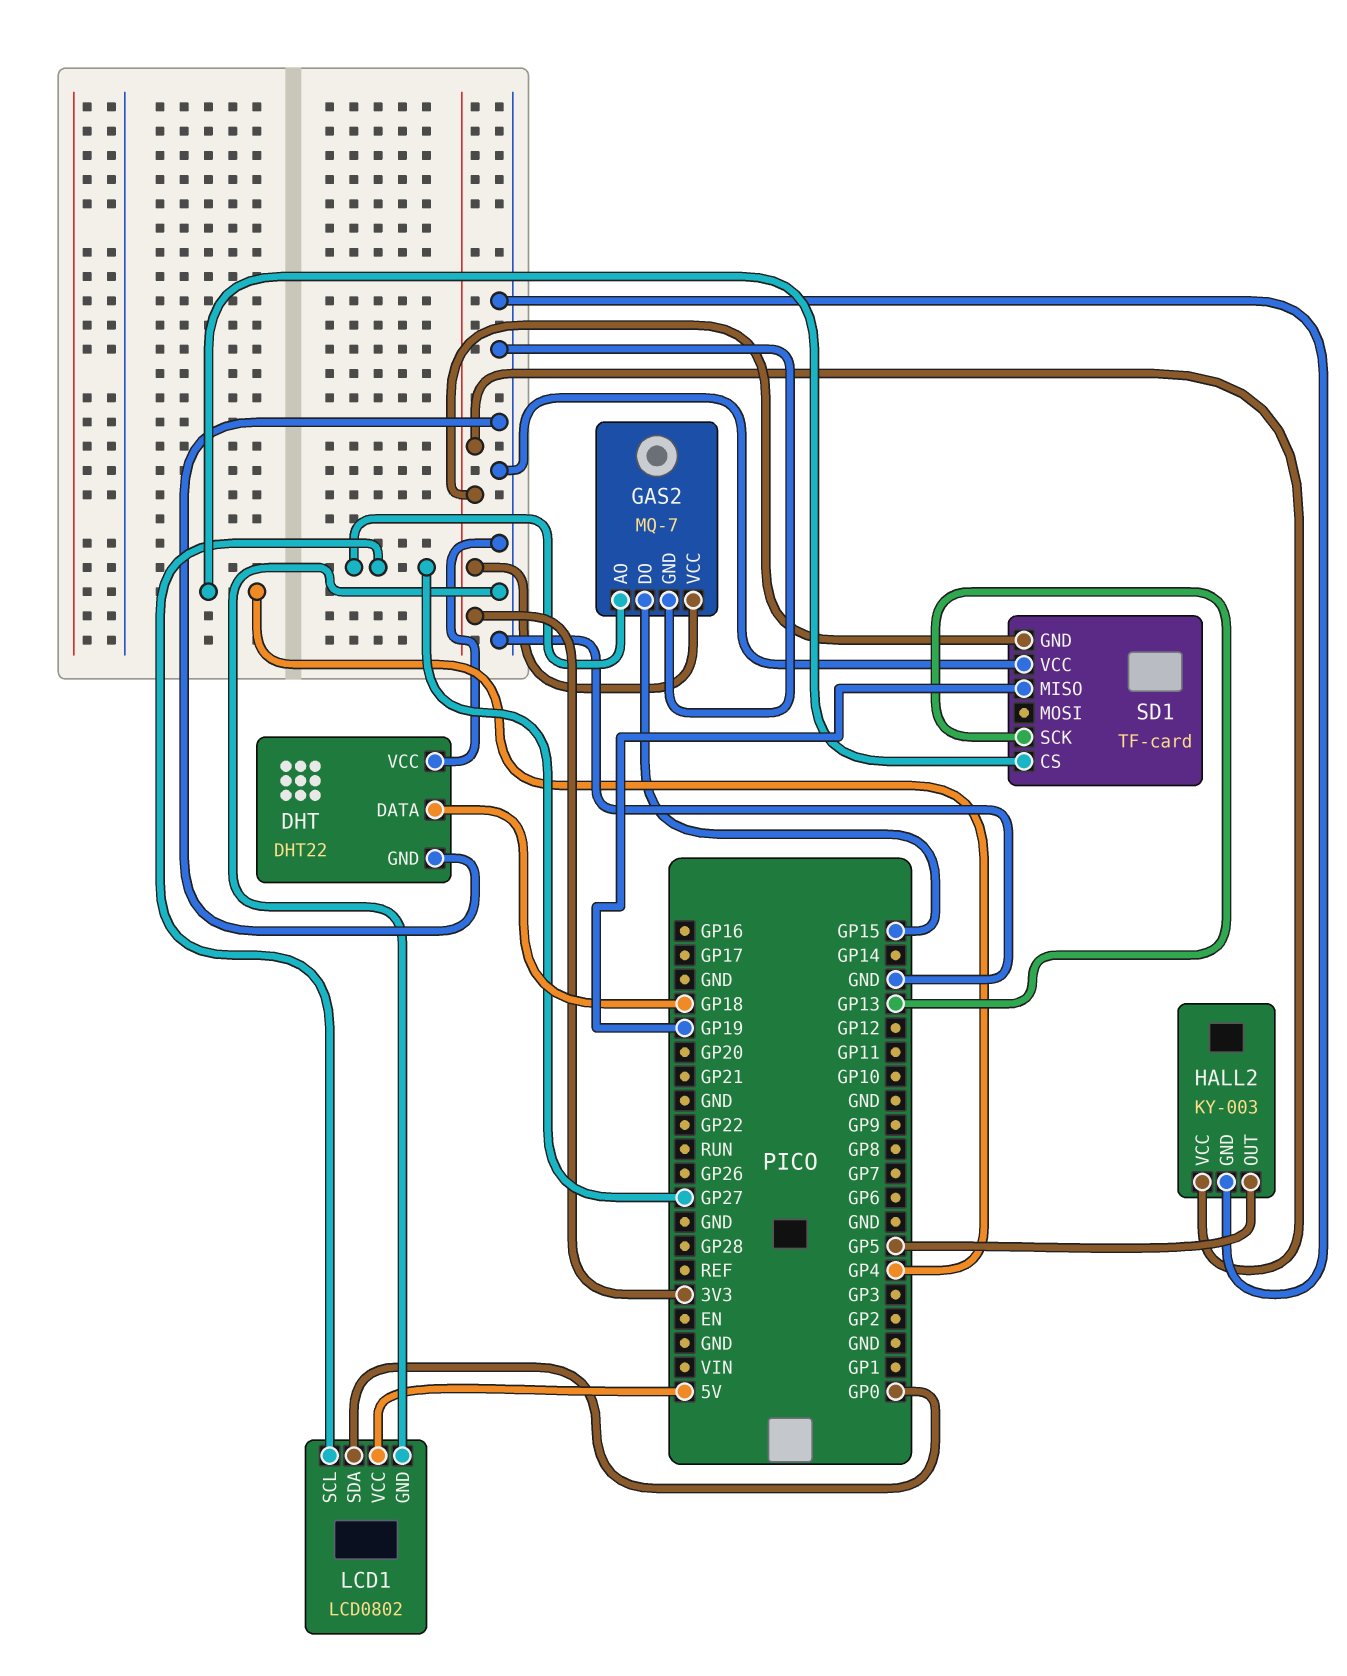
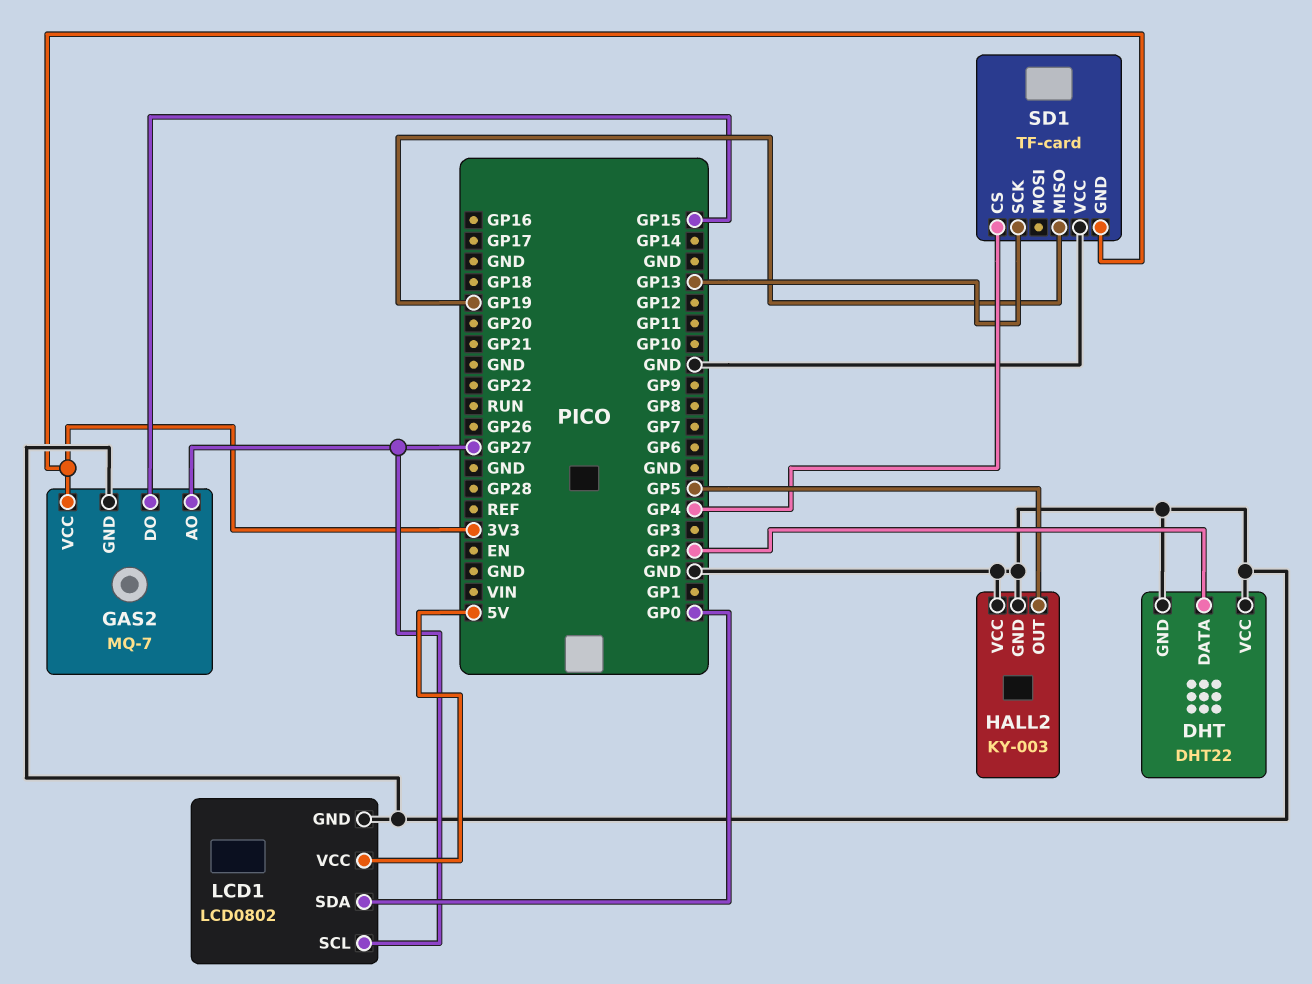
DHT pin DATA: GP18 -> GP2
HALL2 pin VCC: 3V3 -> GND

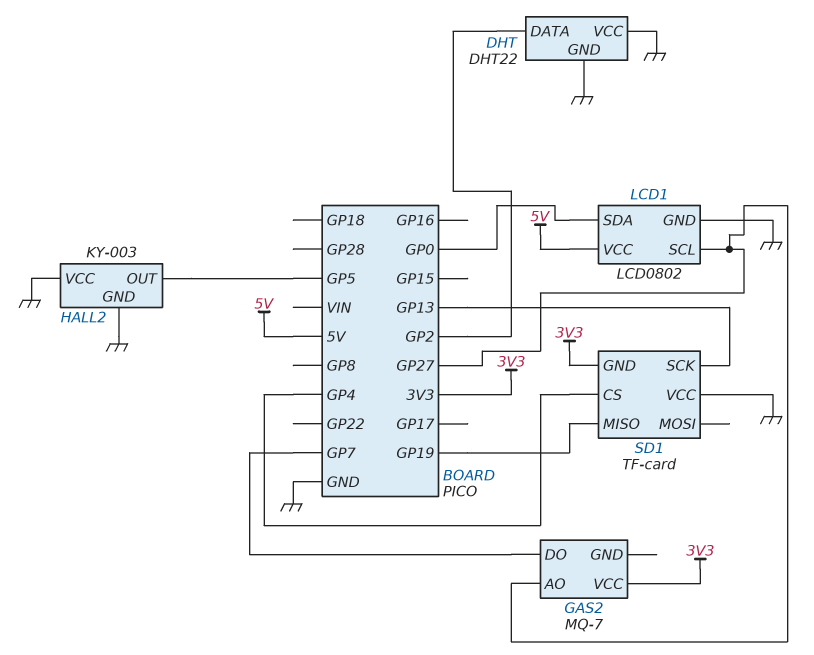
GAS2 pin DO: GP15 -> GP7
GAS2 pin GND: GND -> none

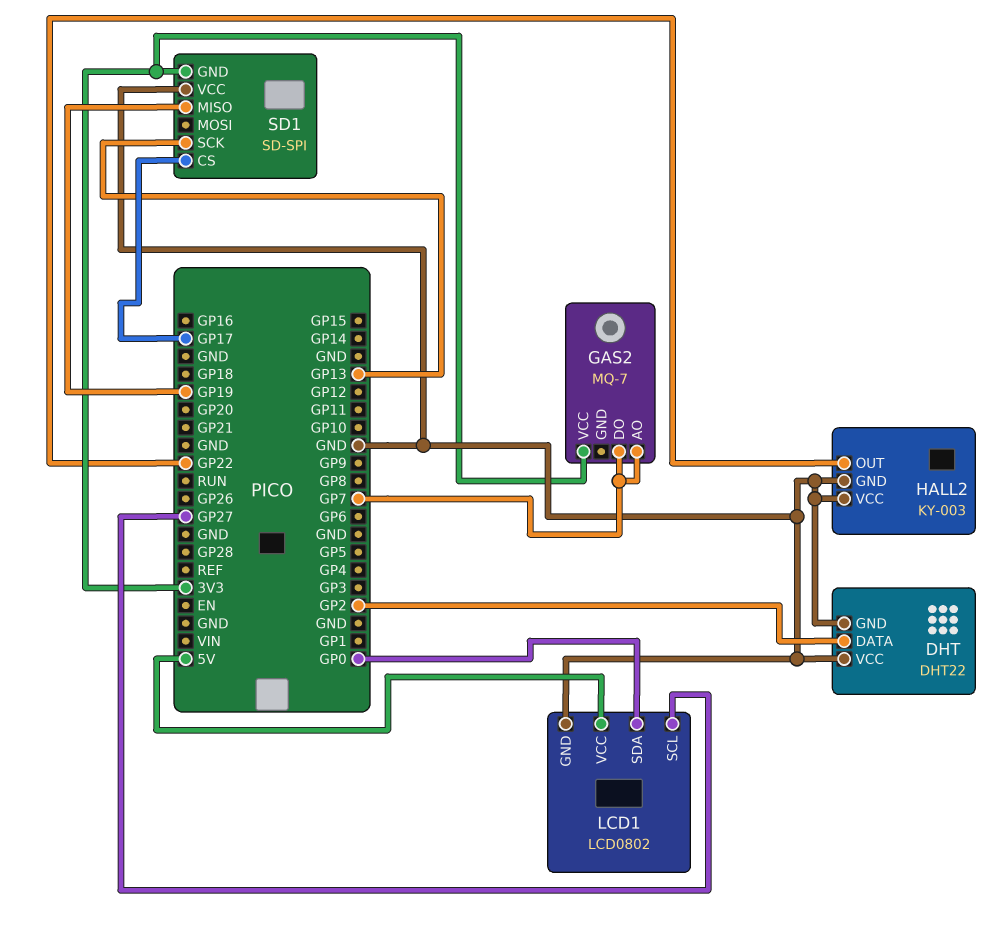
GAS2 pin AO: GP27 -> GP7
HALL2 pin OUT: GP5 -> GP22
SD1: TF-card -> SD-SPI
SD1 pin CS: GP4 -> GP17

